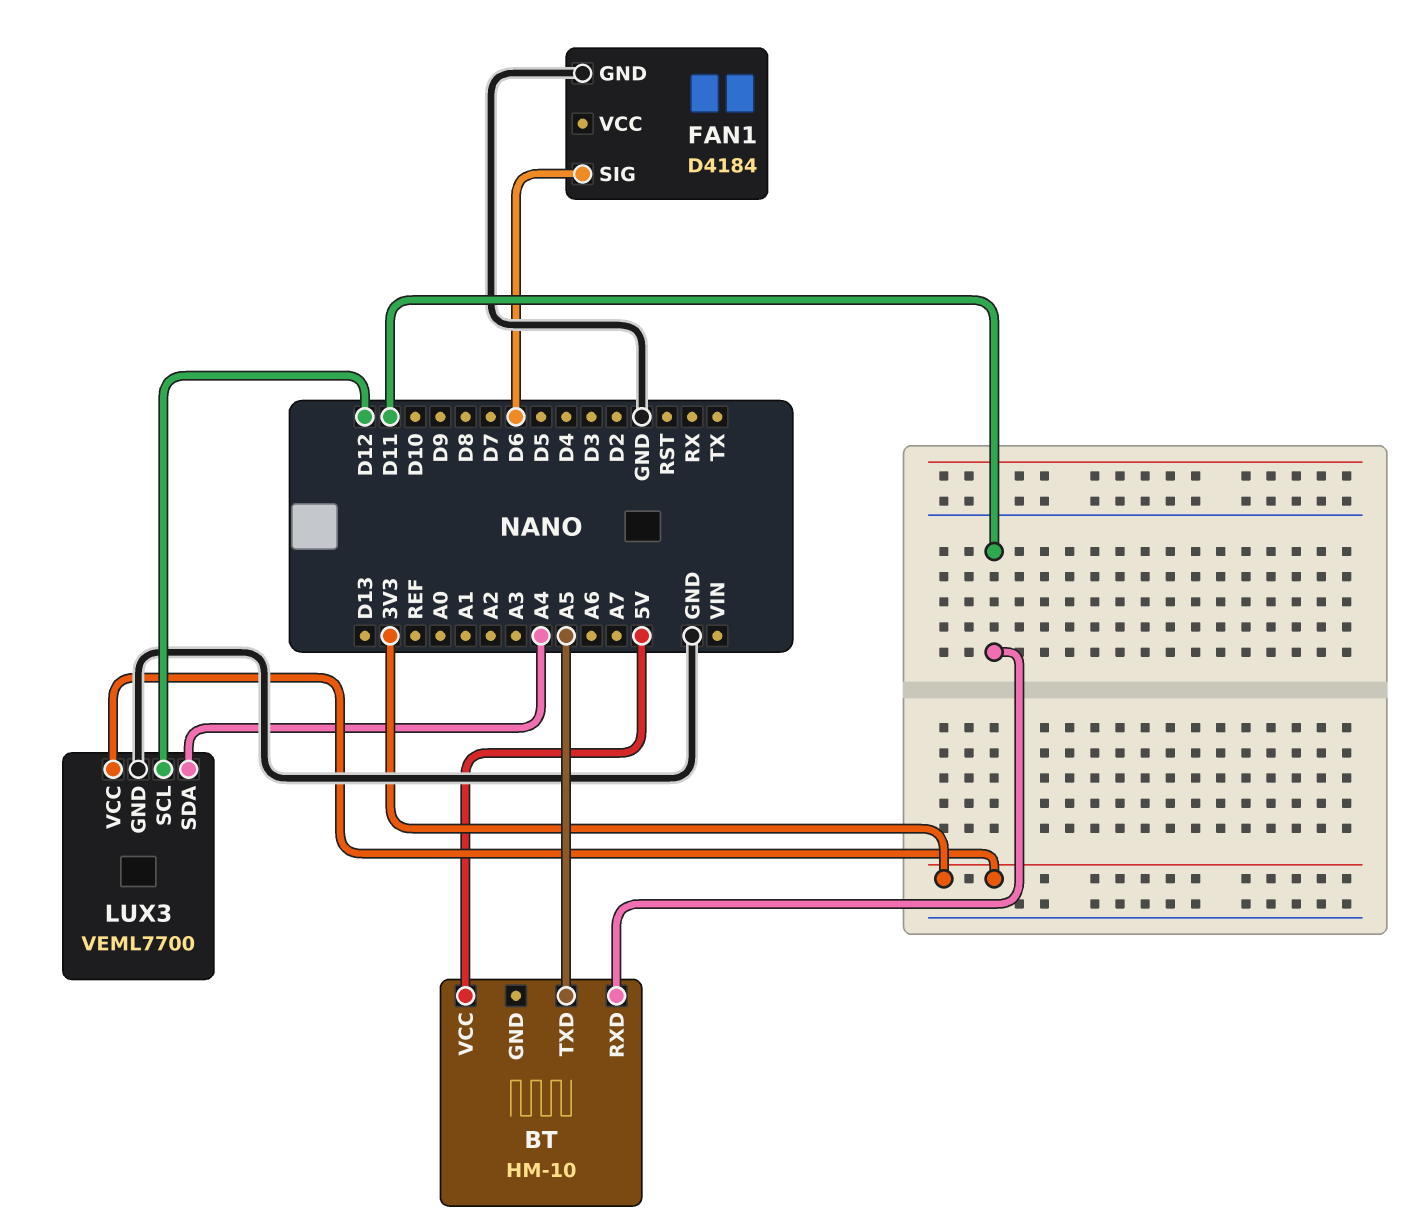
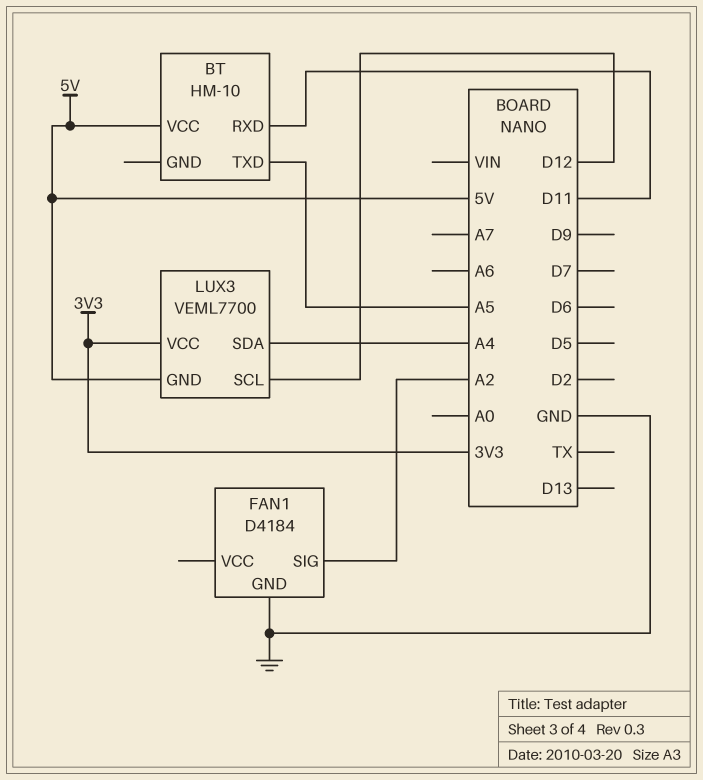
FAN1 pin SIG: D6 -> A2
LUX3 pin GND: GND -> 5V

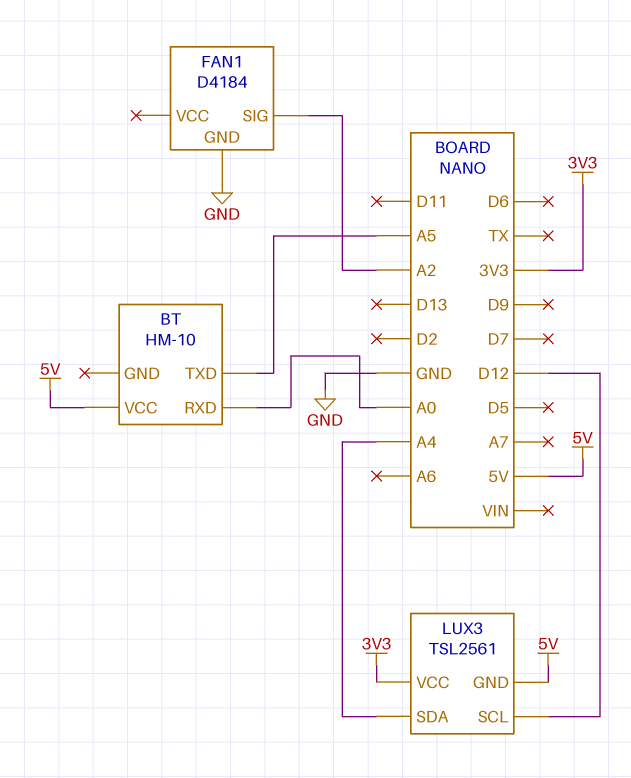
BT pin RXD: D11 -> A0
LUX3: VEML7700 -> TSL2561

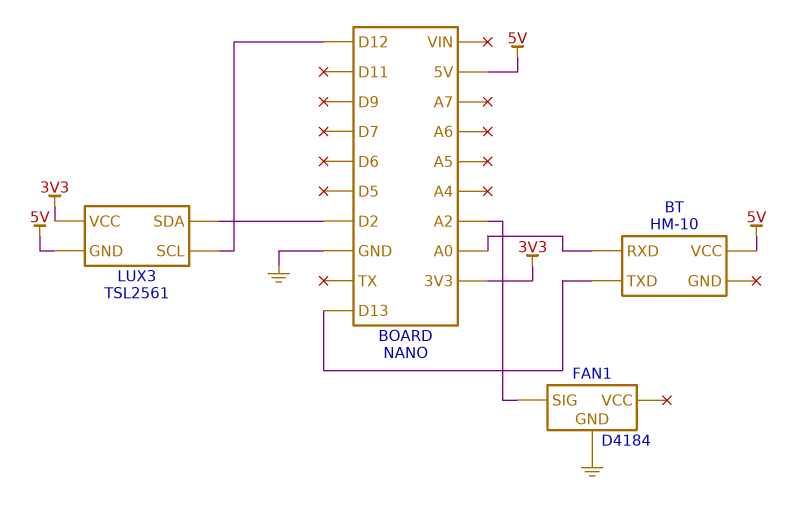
BT pin TXD: A5 -> D13
LUX3 pin SDA: A4 -> D2

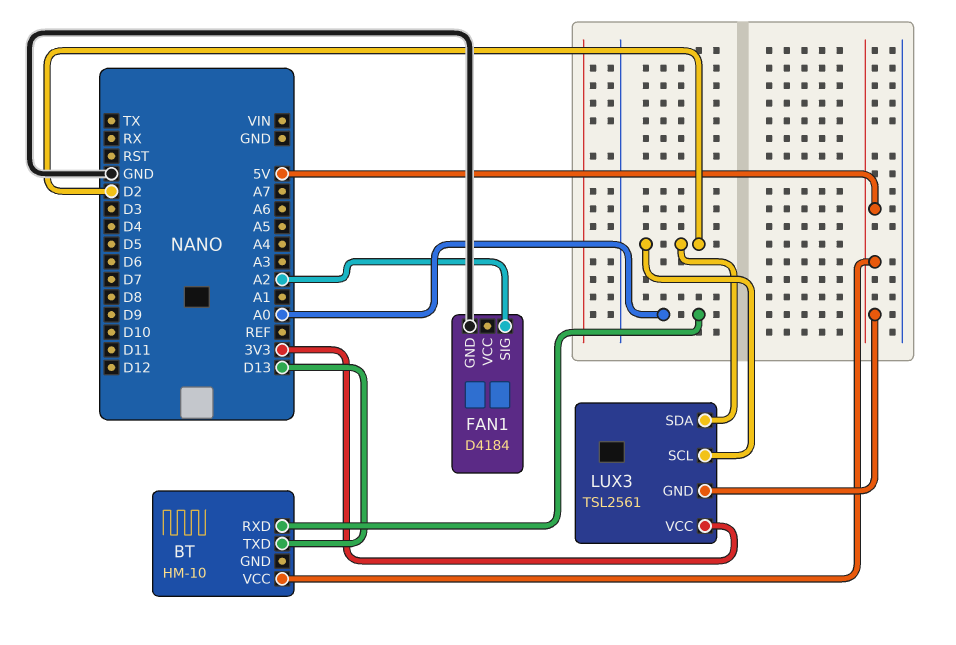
LUX3 pin SCL: D12 -> D2

